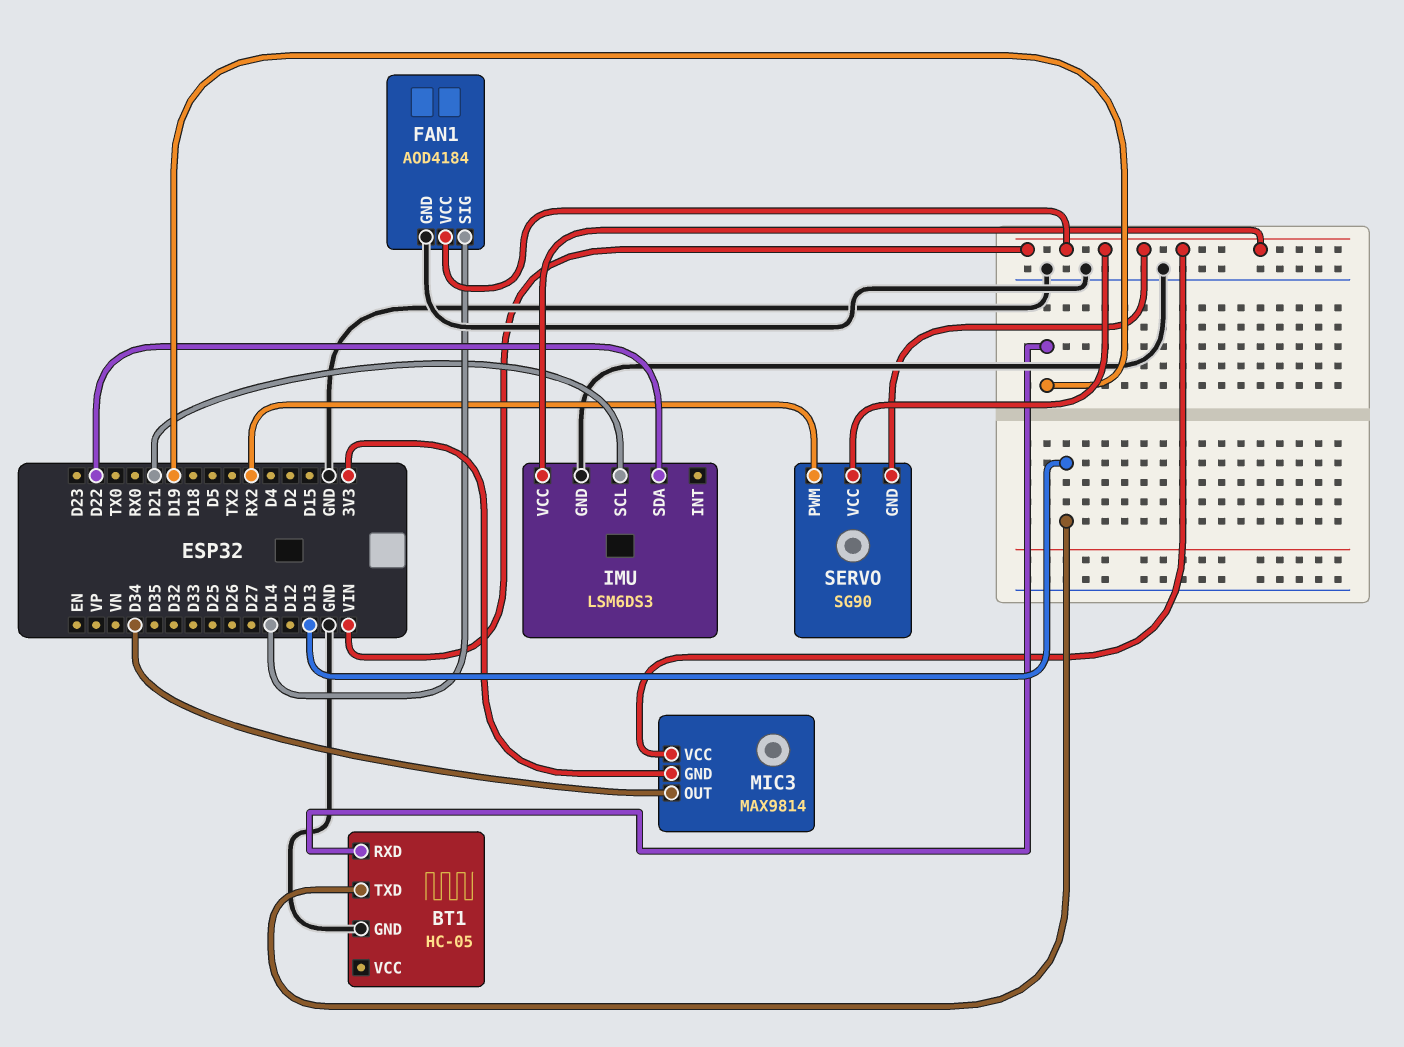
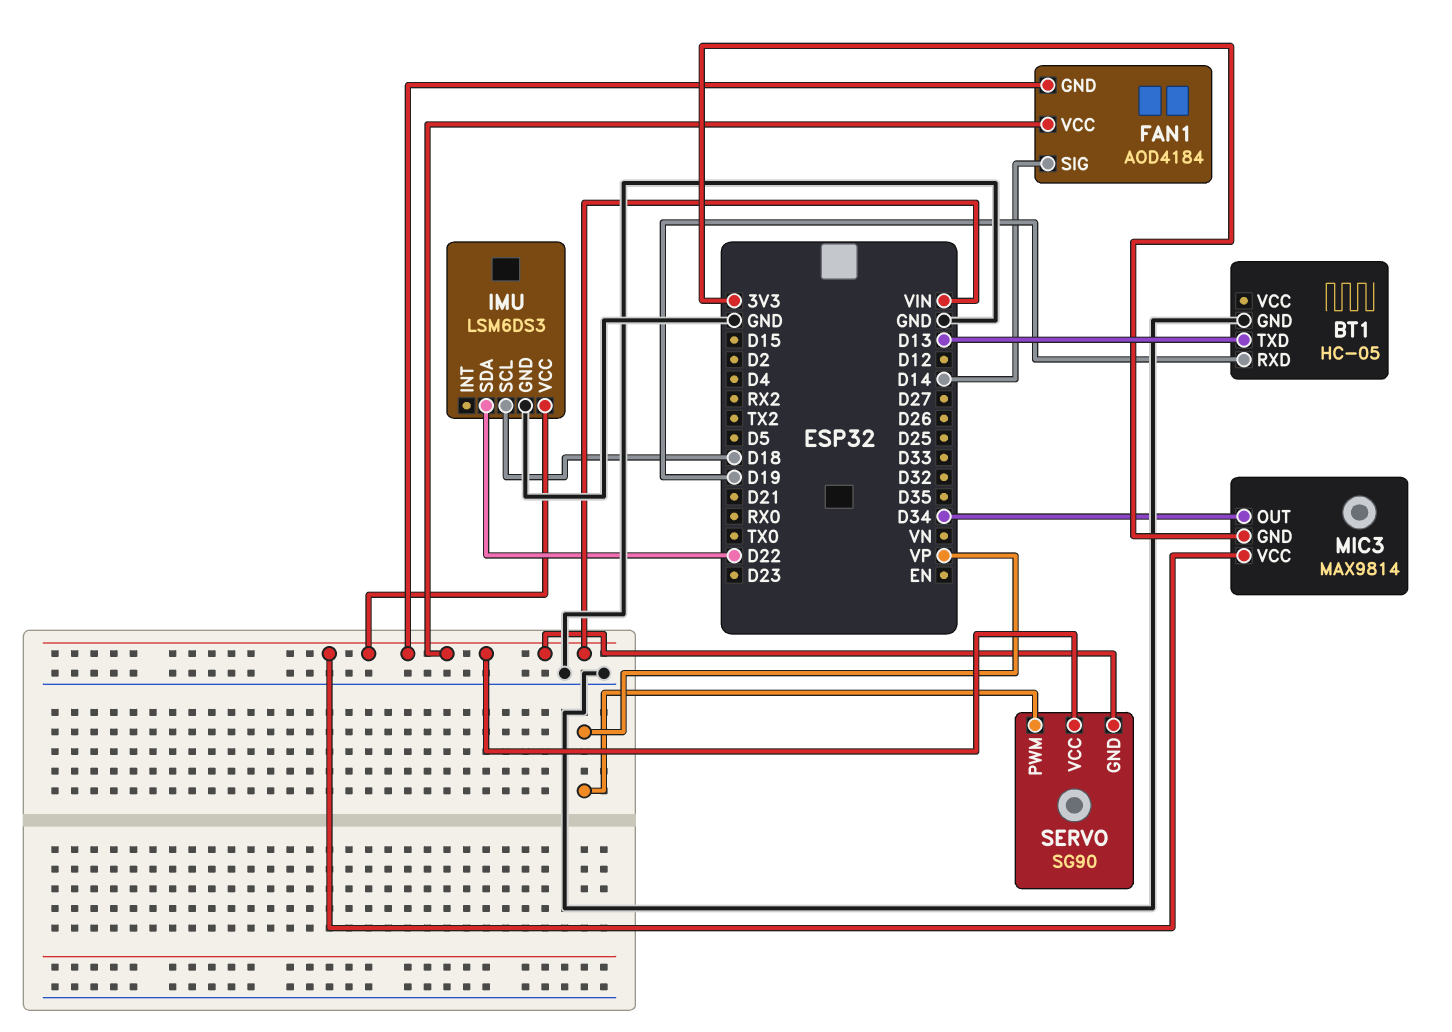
FAN1 pin GND: GND -> VIN
IMU pin SCL: D21 -> D18
SERVO pin PWM: RX2 -> VP

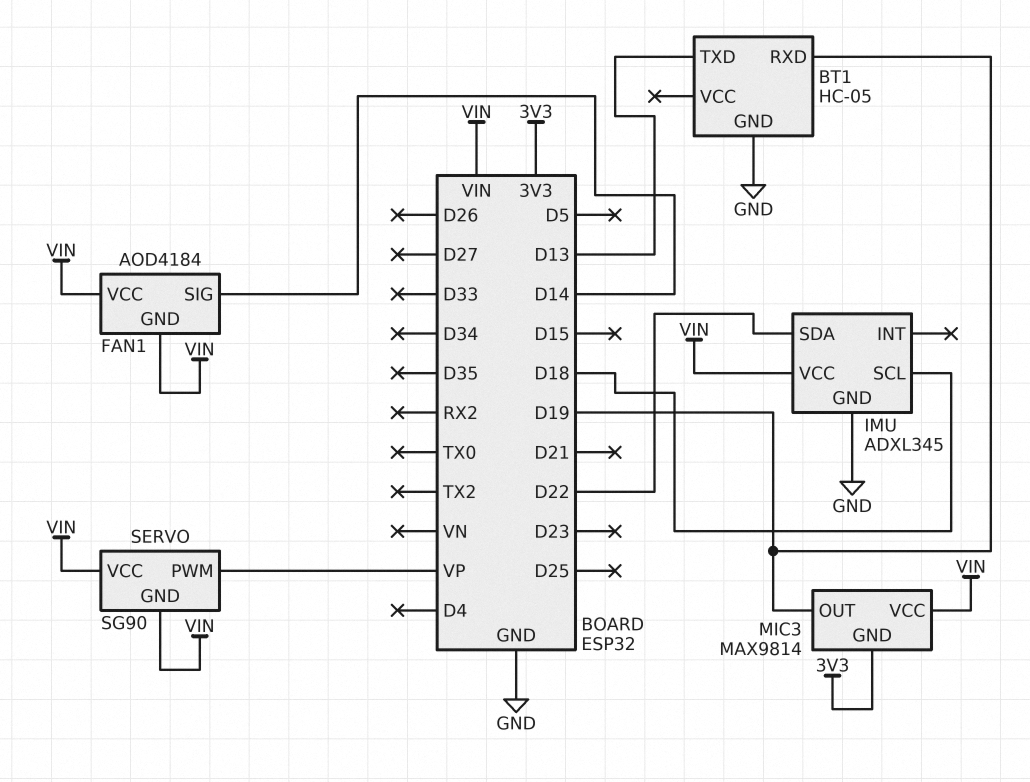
IMU: LSM6DS3 -> ADXL345
MIC3 pin OUT: D34 -> D19

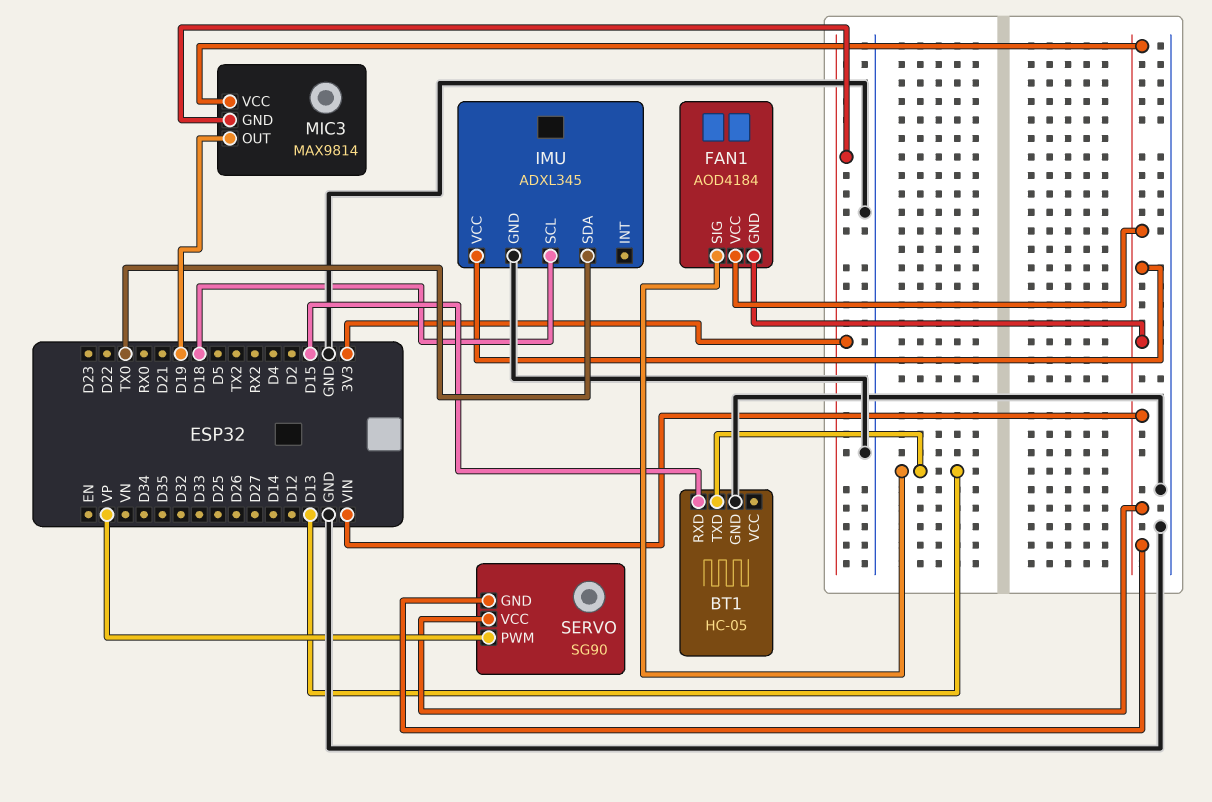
BT1 pin RXD: D19 -> D15
FAN1 pin SIG: D14 -> D13
IMU pin SDA: D22 -> TX0

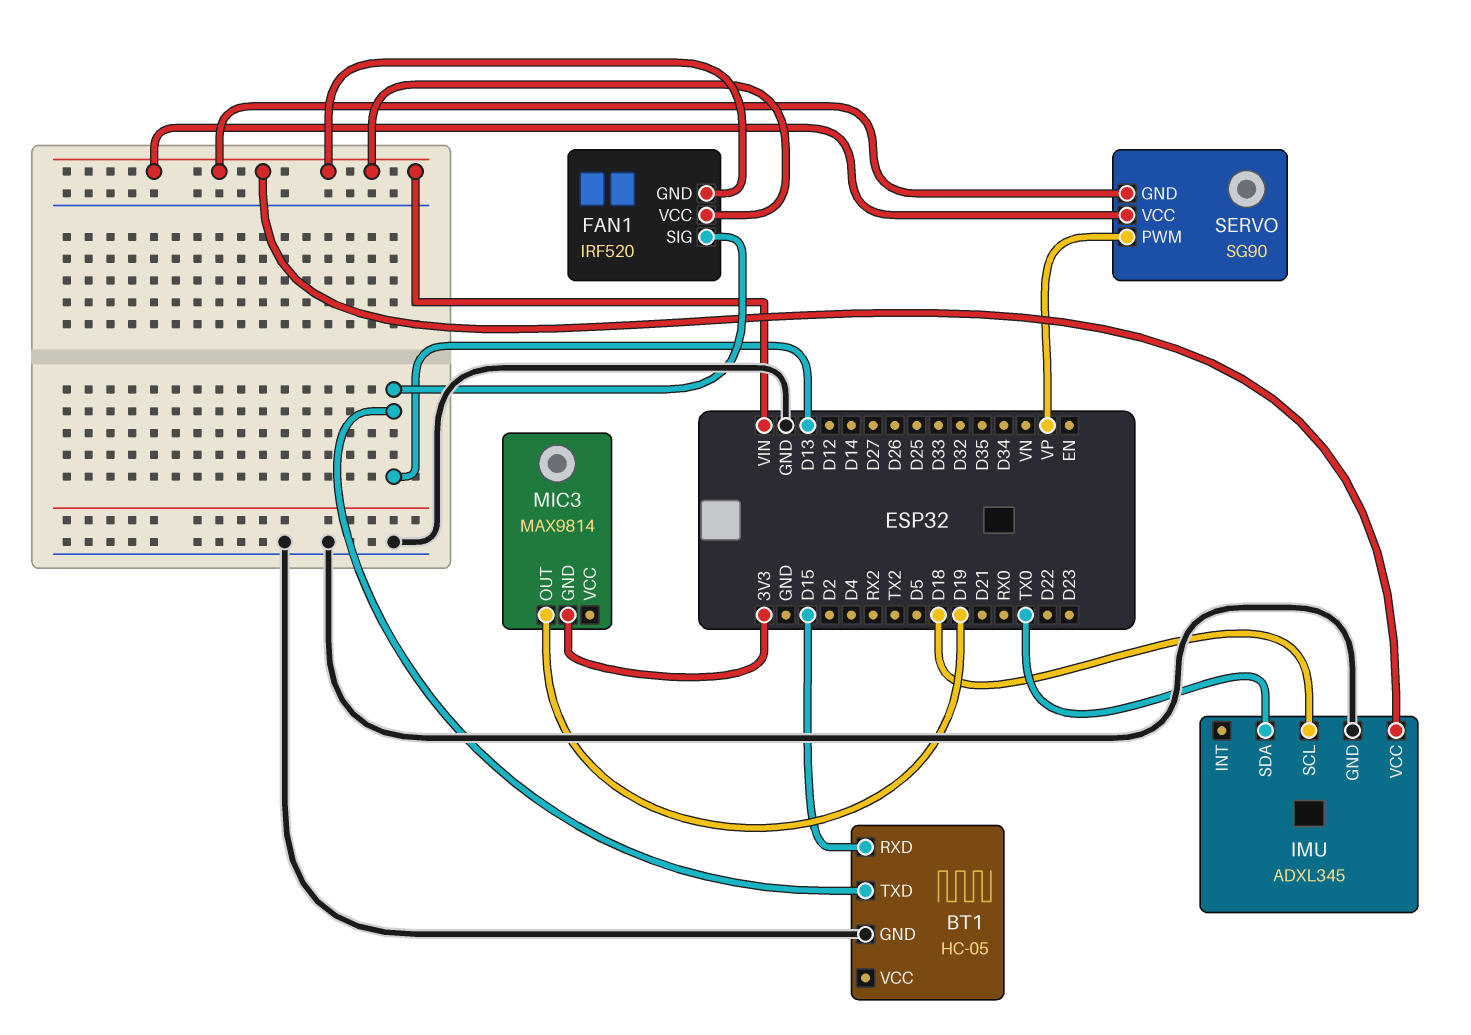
FAN1: AOD4184 -> IRF520
MIC3 pin VCC: VIN -> none

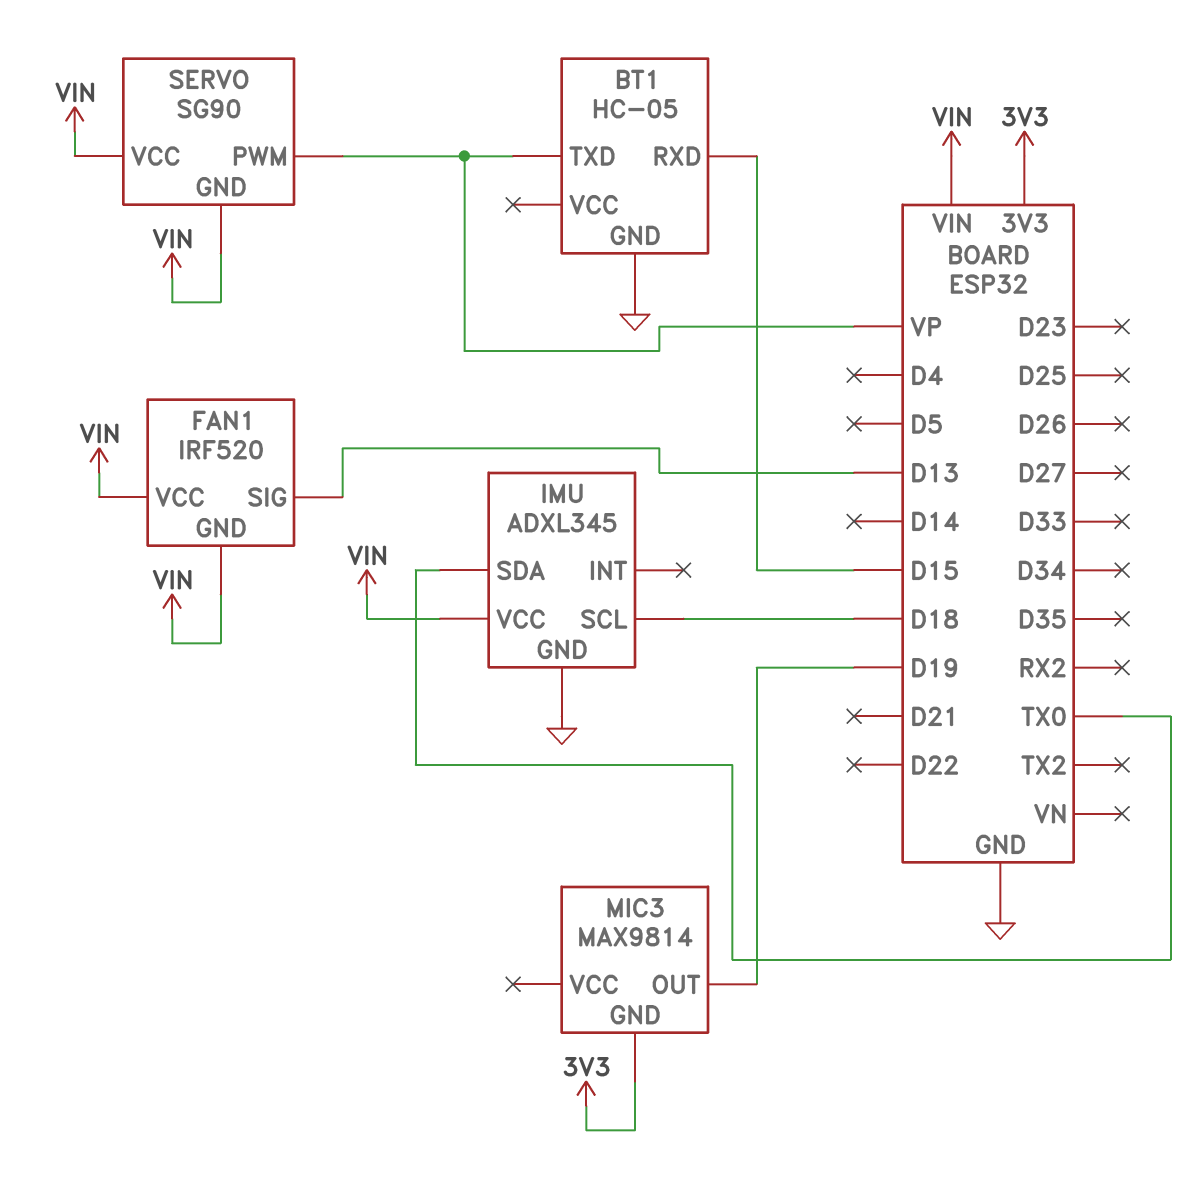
BT1 pin TXD: D13 -> VP

